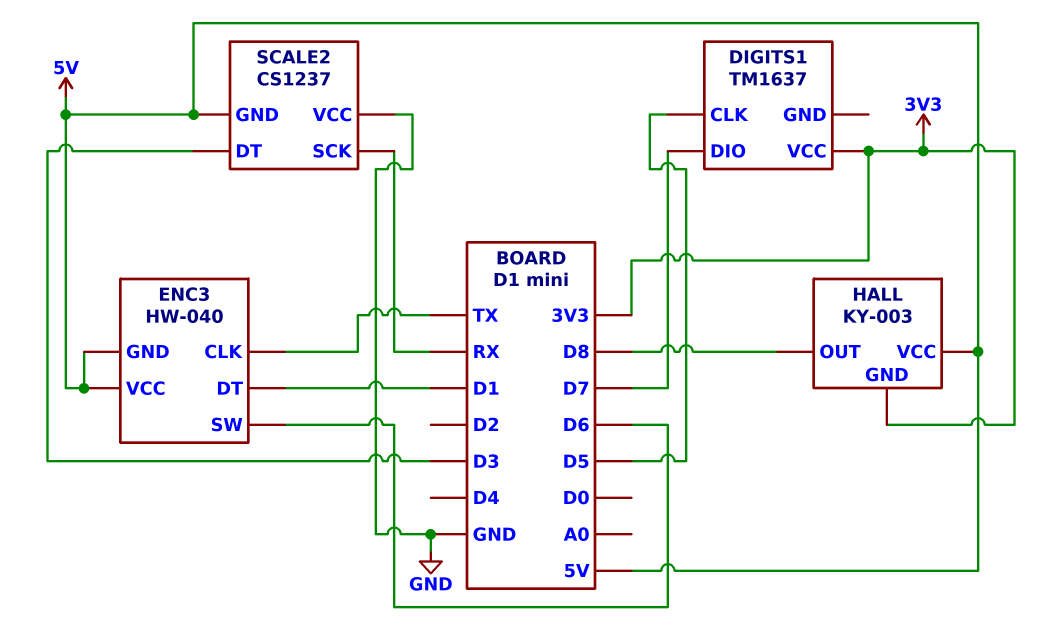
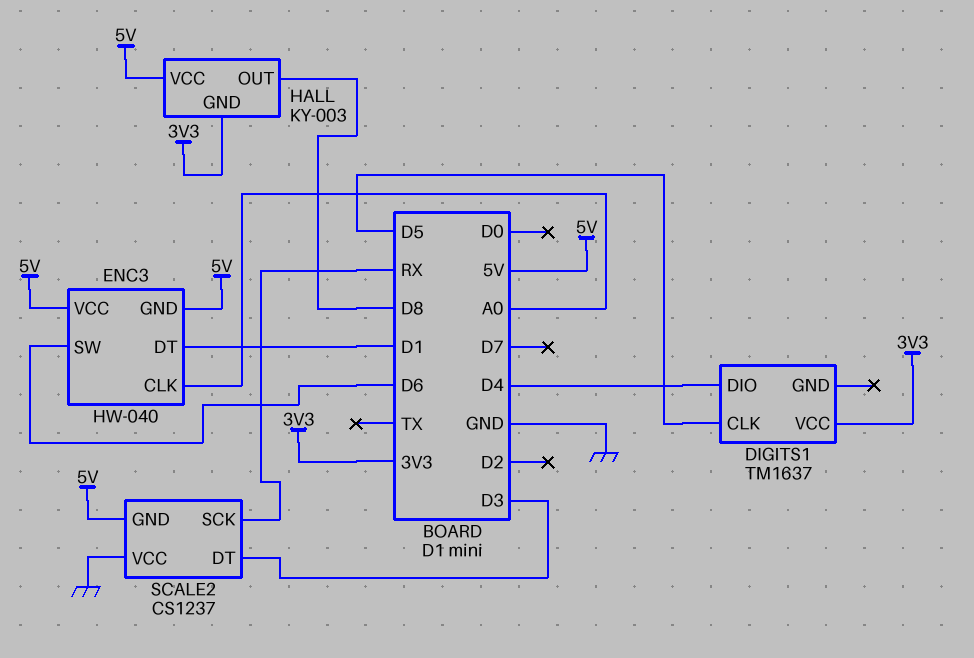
DIGITS1 pin DIO: D7 -> D4
ENC3 pin CLK: TX -> A0

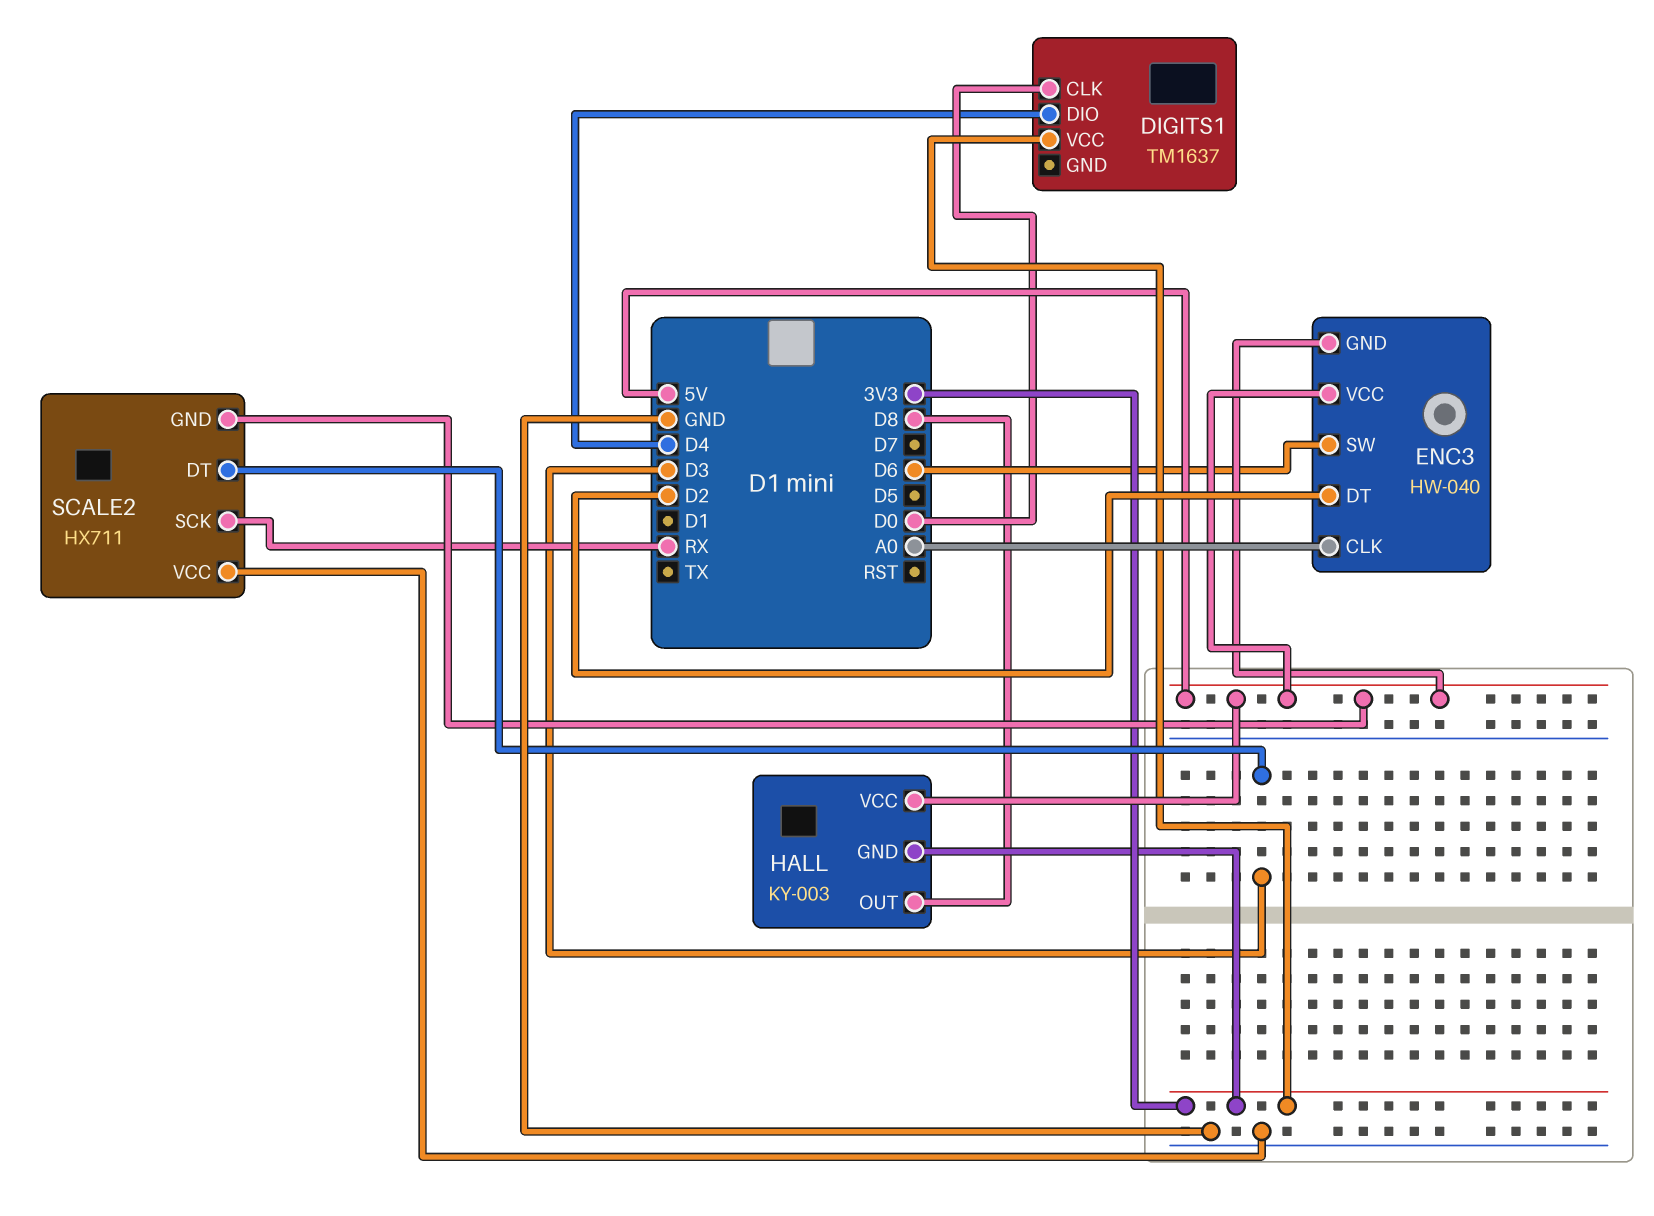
DIGITS1 pin CLK: D5 -> D0
ENC3 pin DT: D1 -> D2
SCALE2: CS1237 -> HX711

